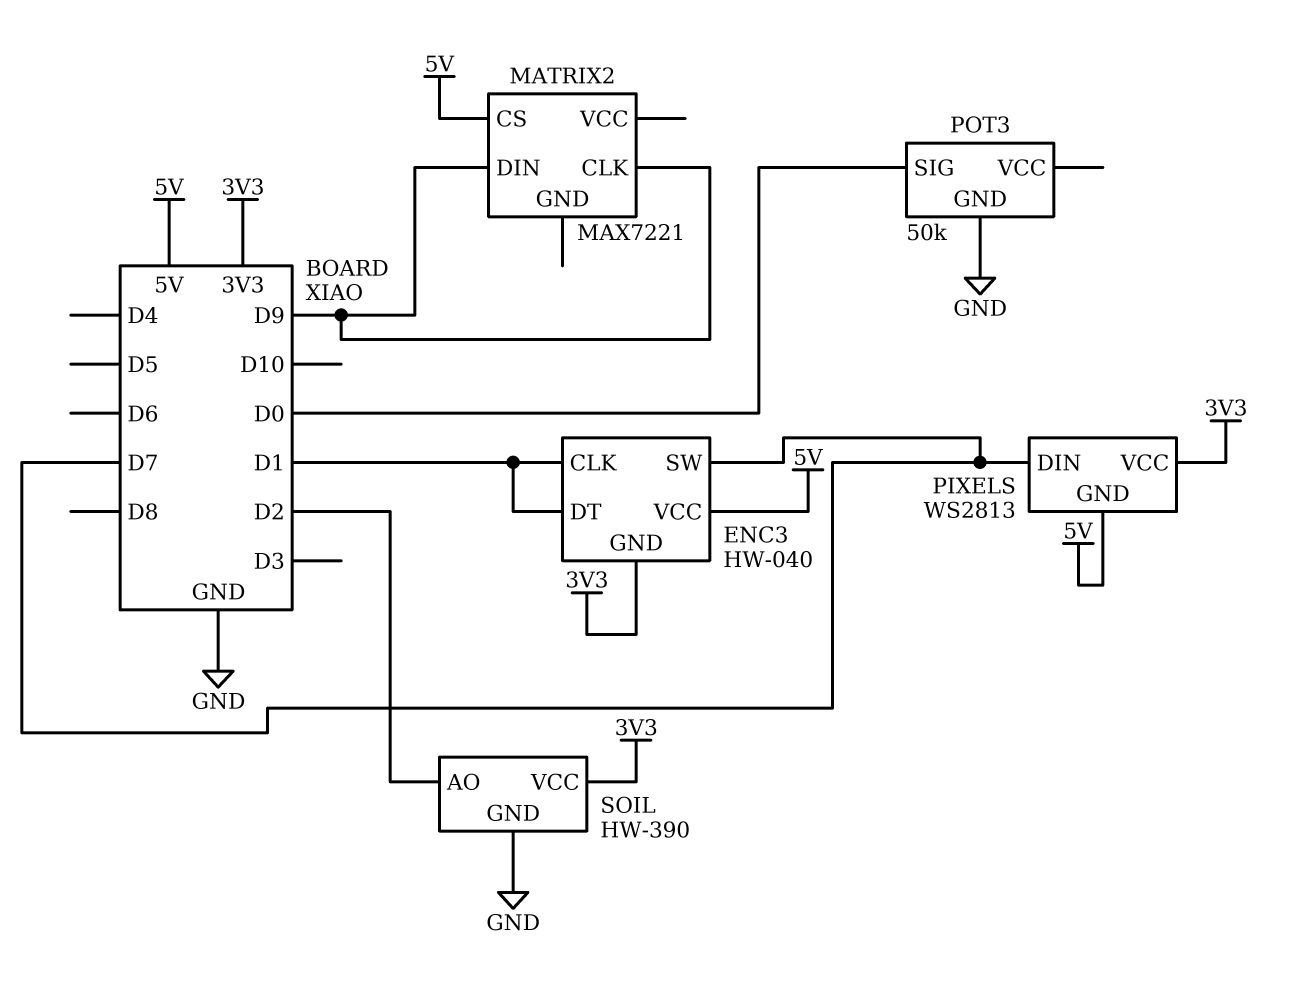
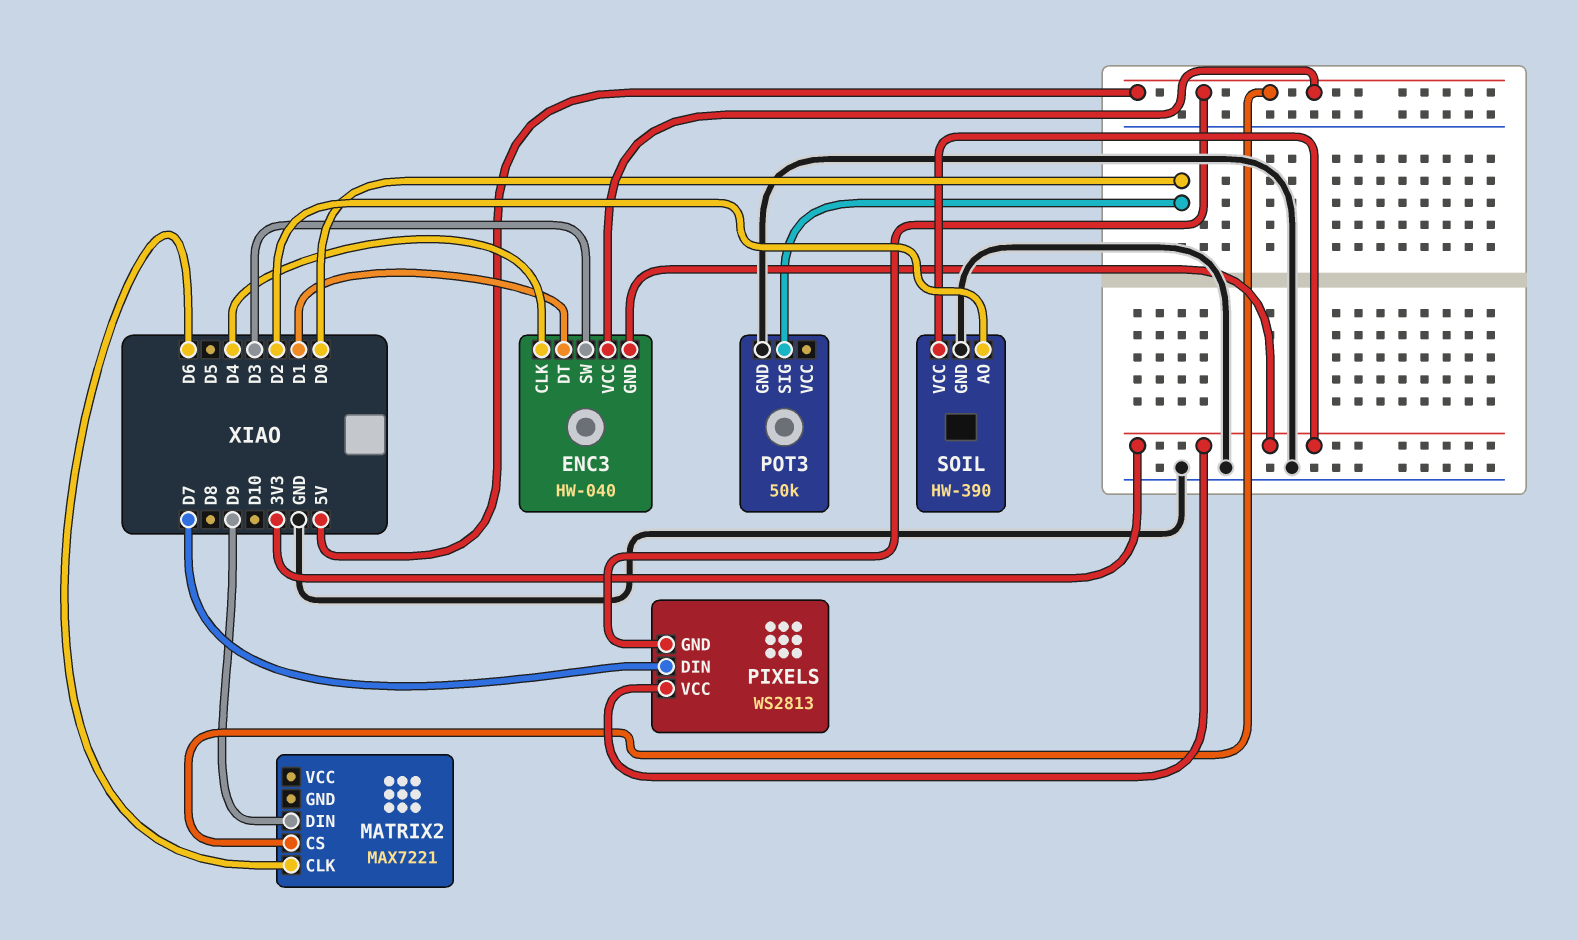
ENC3 pin CLK: D1 -> D4
ENC3 pin SW: D7 -> D3
MATRIX2 pin CLK: D9 -> D6

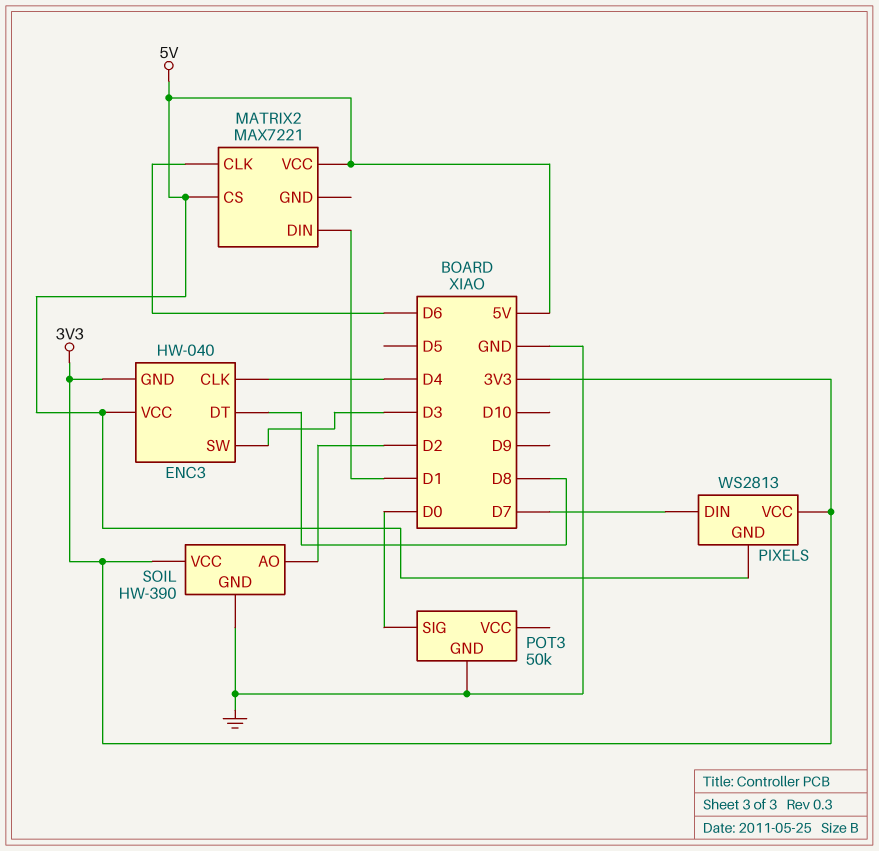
ENC3 pin DT: D1 -> D8
MATRIX2 pin DIN: D9 -> D1
MATRIX2 pin VCC: none -> 5V

